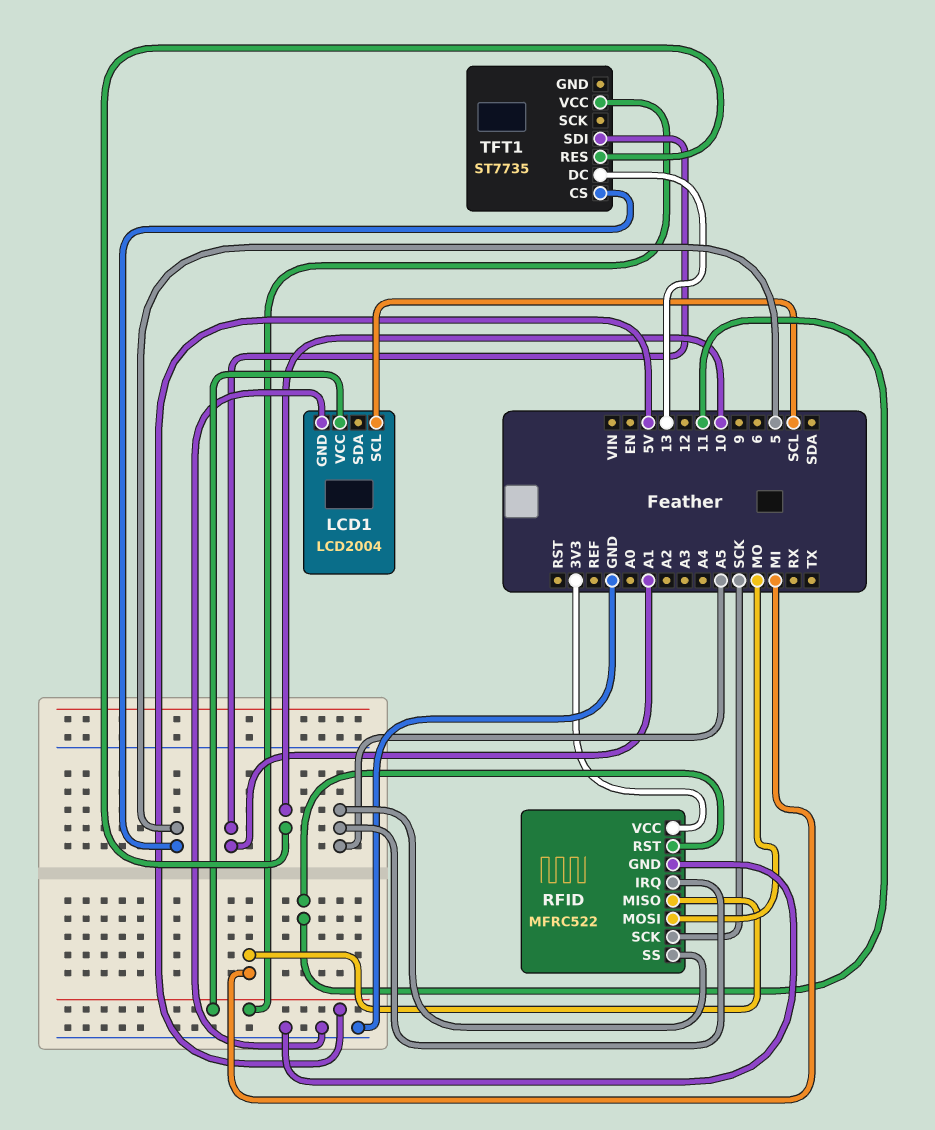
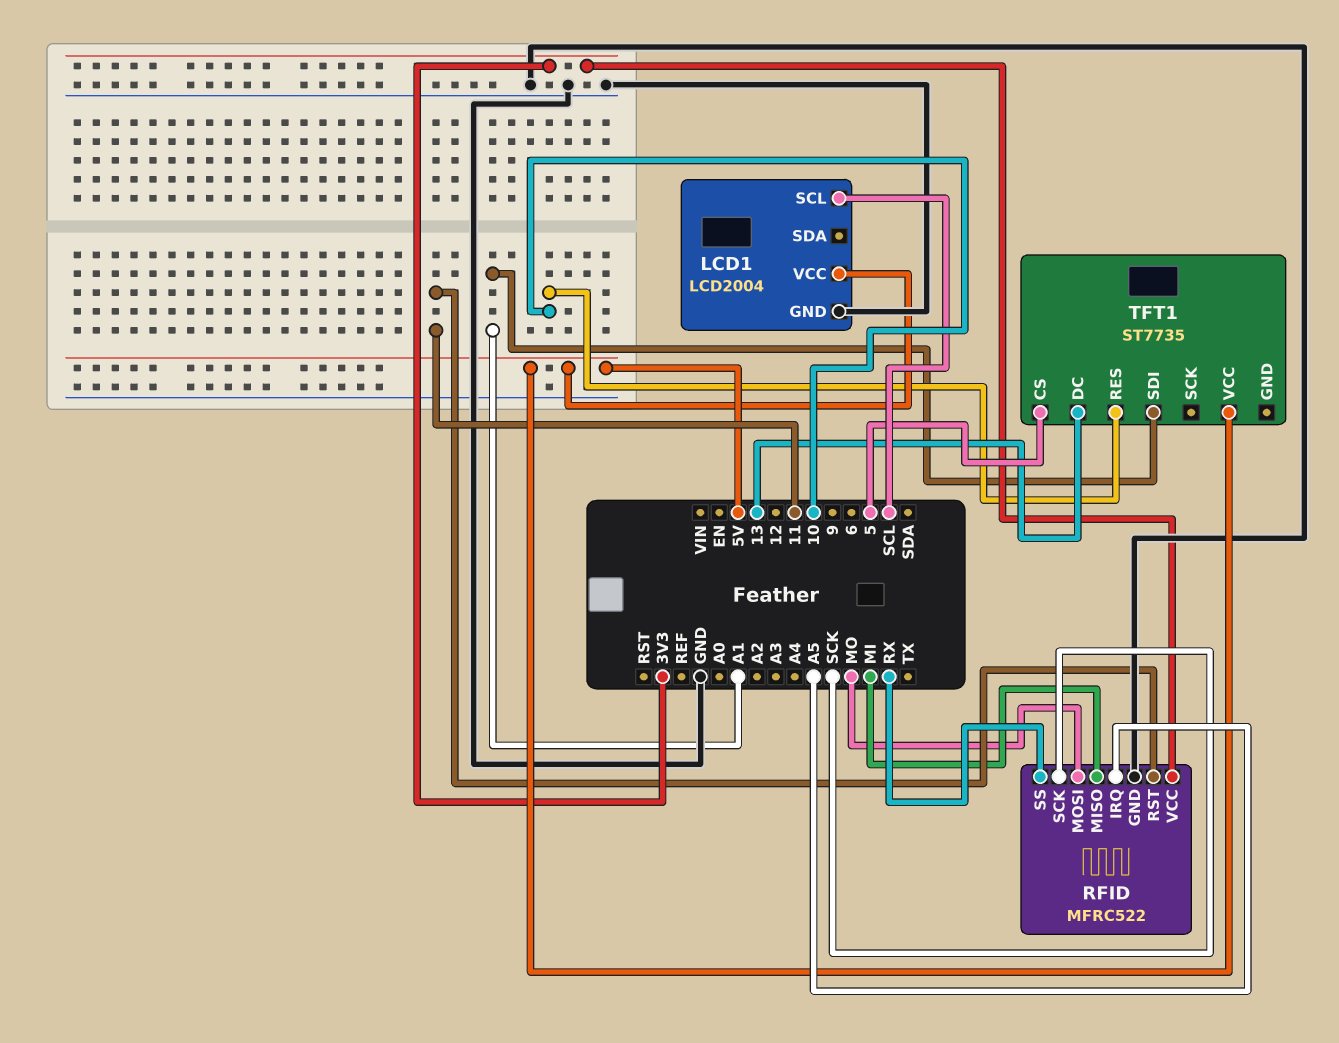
RFID pin SS: A5 -> RX

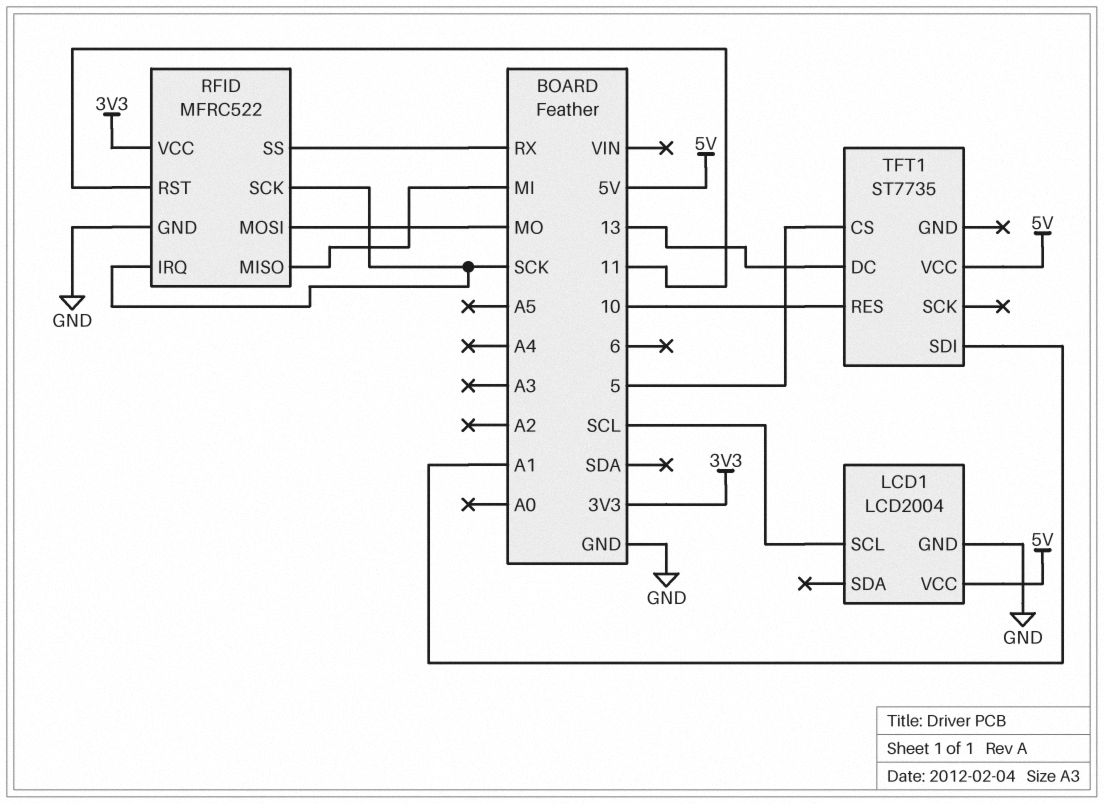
RFID pin IRQ: A5 -> SCK

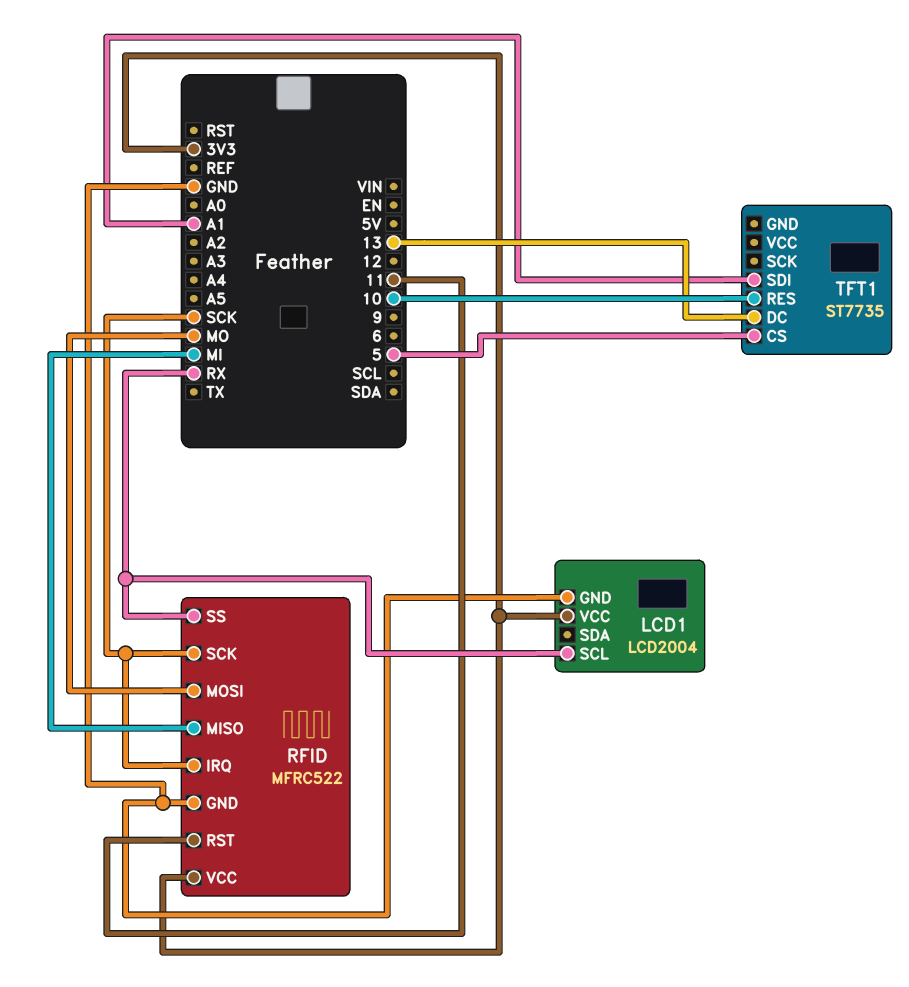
LCD1 pin SCL: SCL -> RX
LCD1 pin VCC: 5V -> 3V3
TFT1 pin VCC: 5V -> none

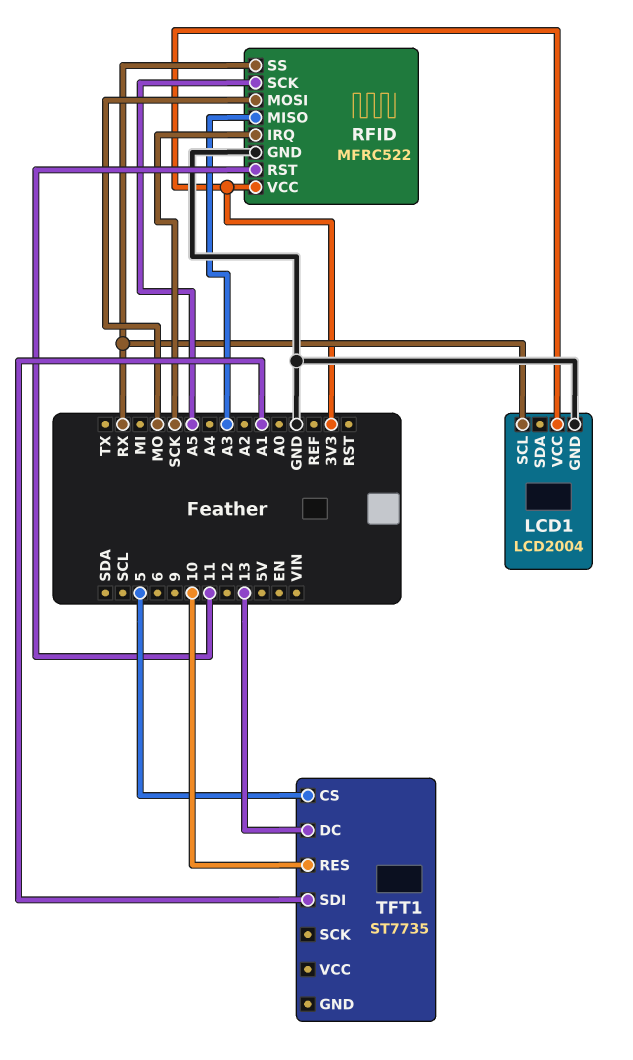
RFID pin MISO: MI -> A3
RFID pin SCK: SCK -> A5

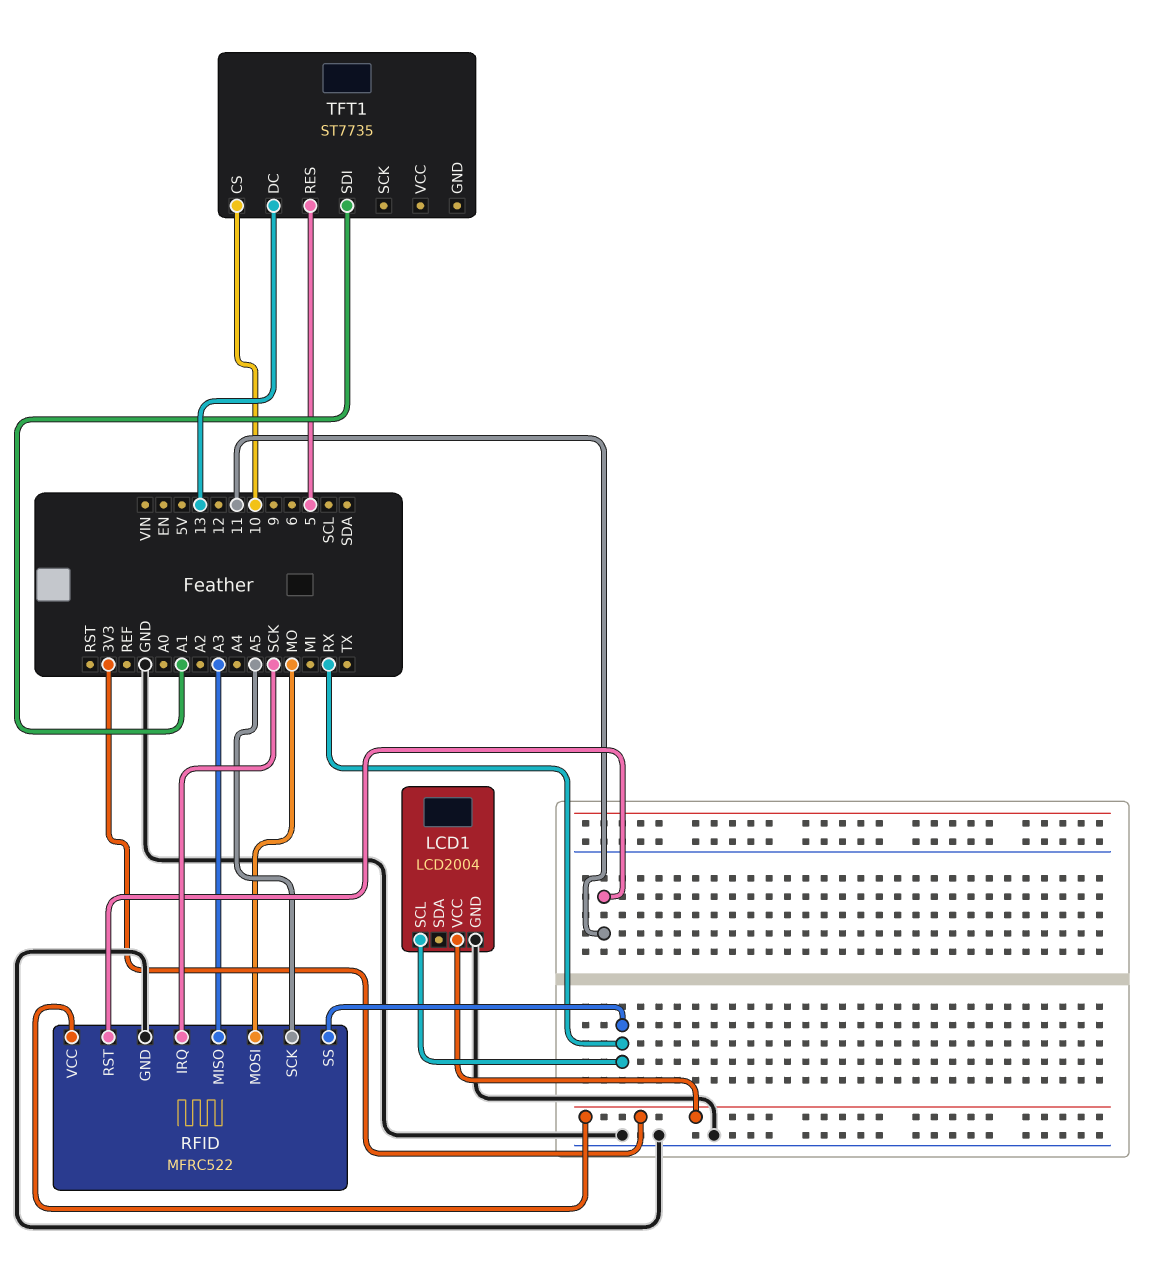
TFT1 pin CS: 5 -> 10
TFT1 pin RES: 10 -> 5

